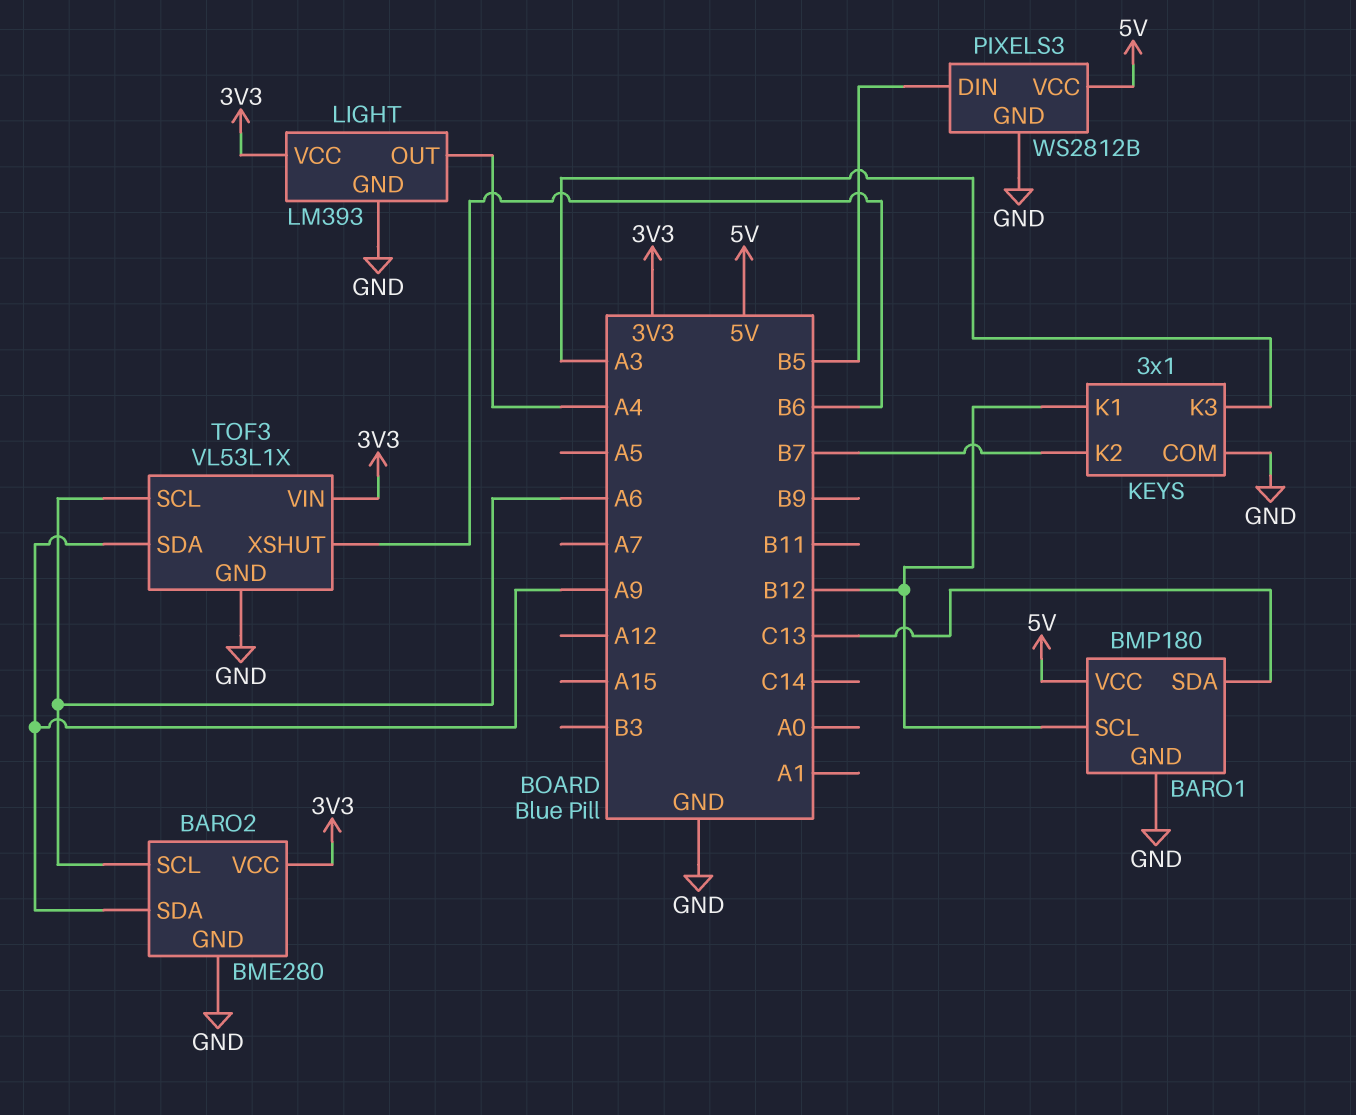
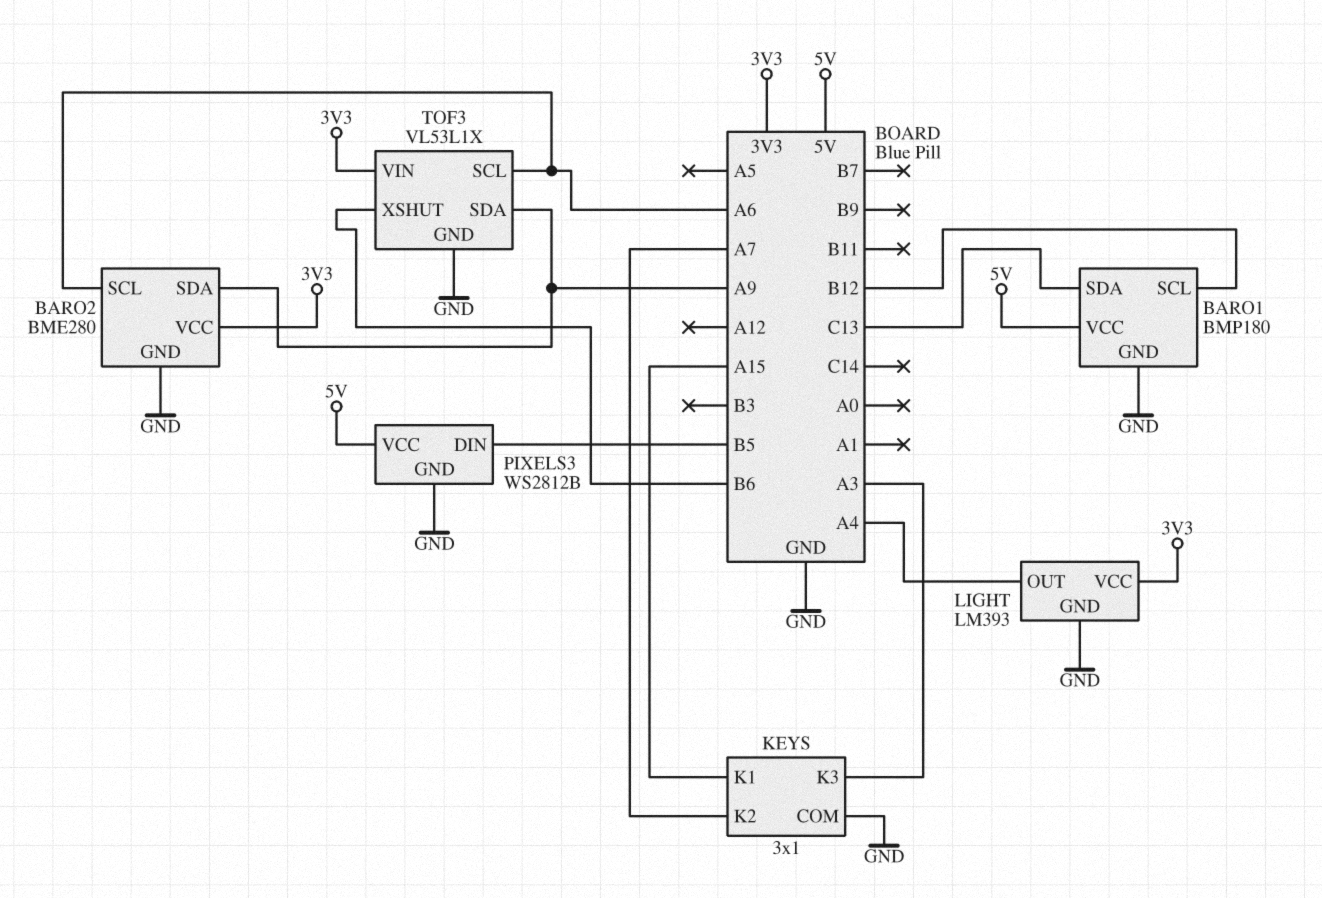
KEYS pin K1: B12 -> A15
KEYS pin K2: B7 -> A7

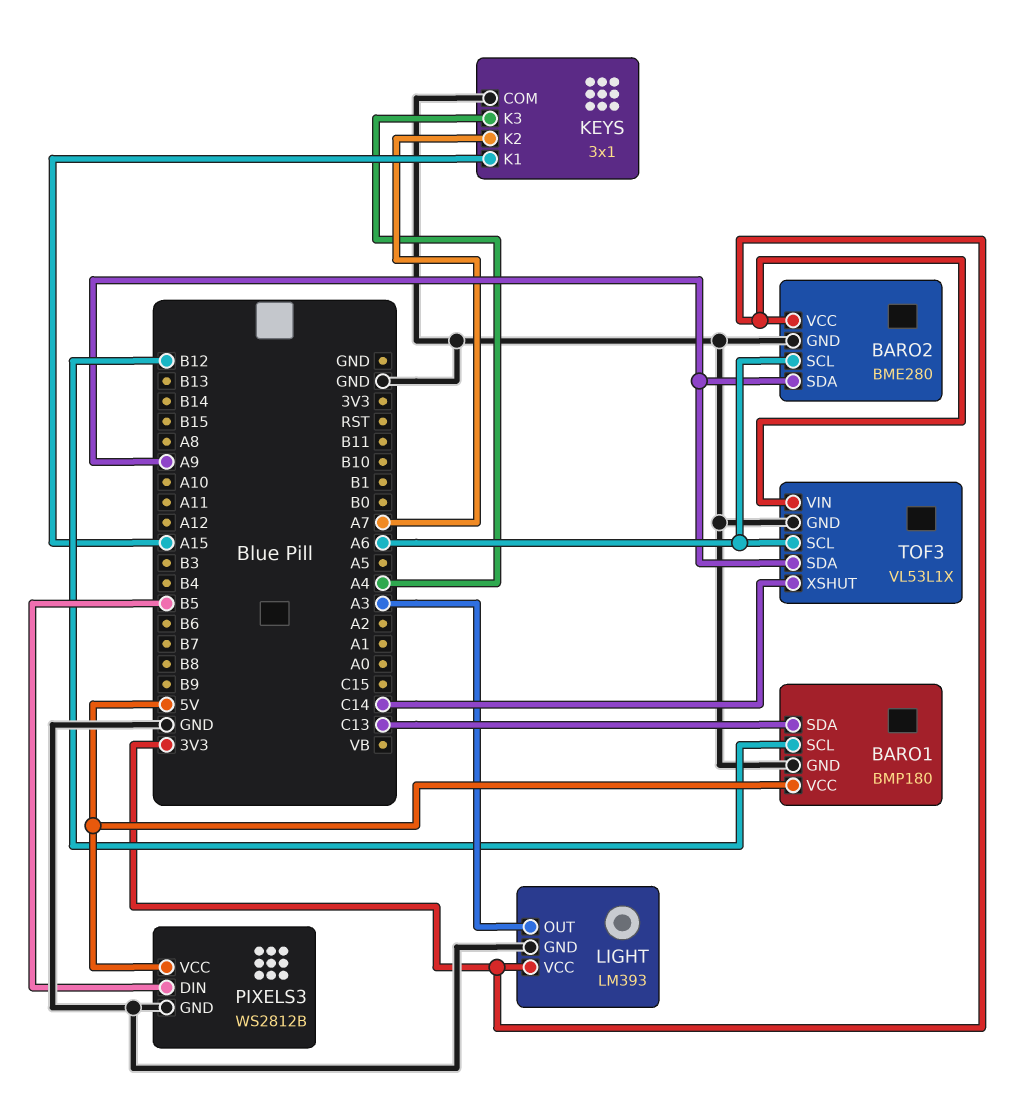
KEYS pin K3: A3 -> A4
LIGHT pin OUT: A4 -> A3
TOF3 pin XSHUT: B6 -> C14

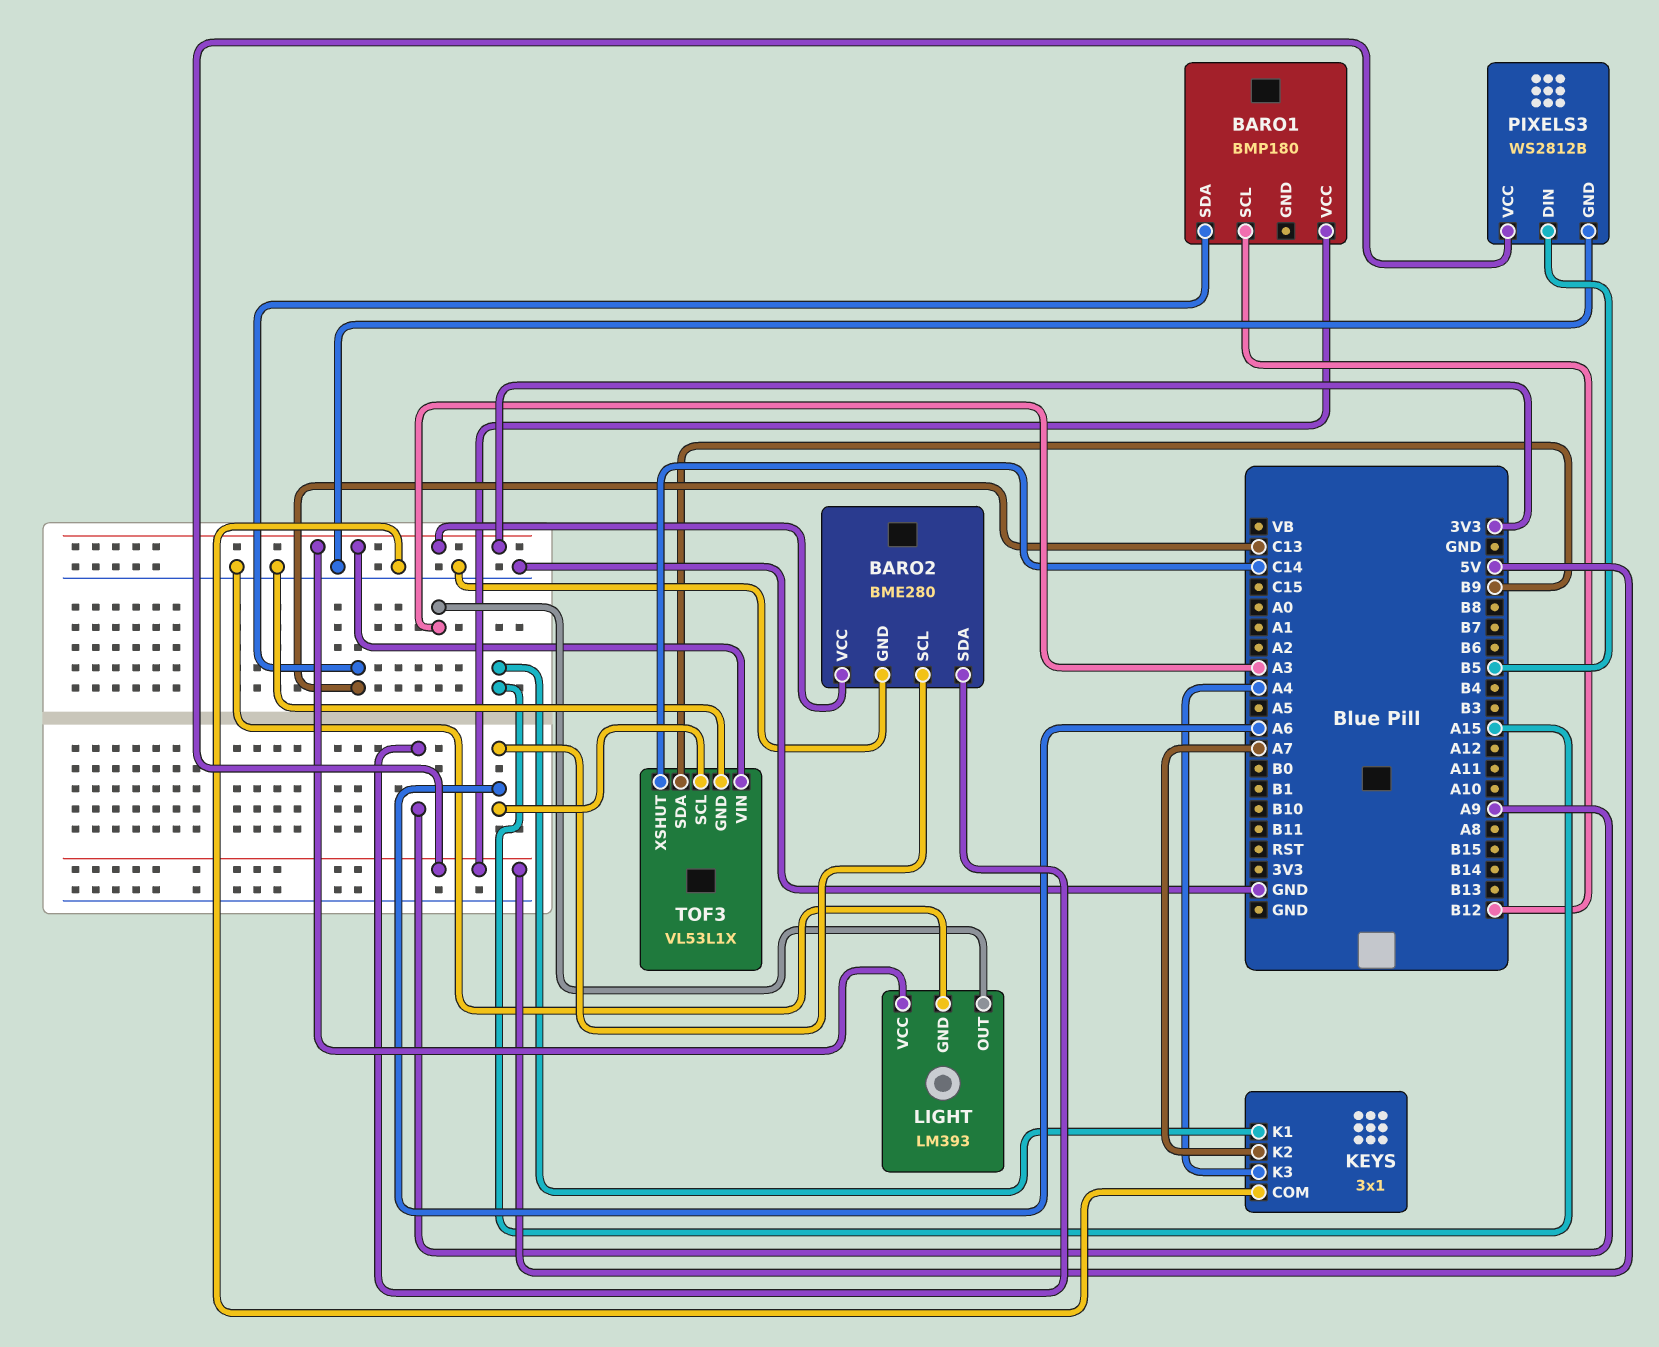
BARO1 pin GND: GND -> none
TOF3 pin SDA: A9 -> B9

